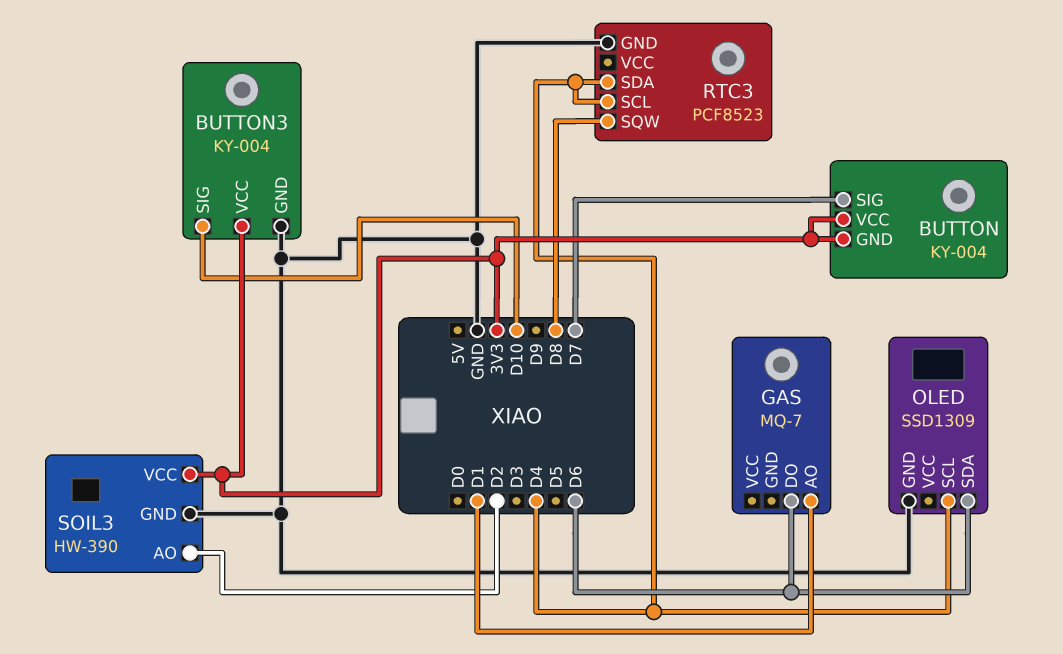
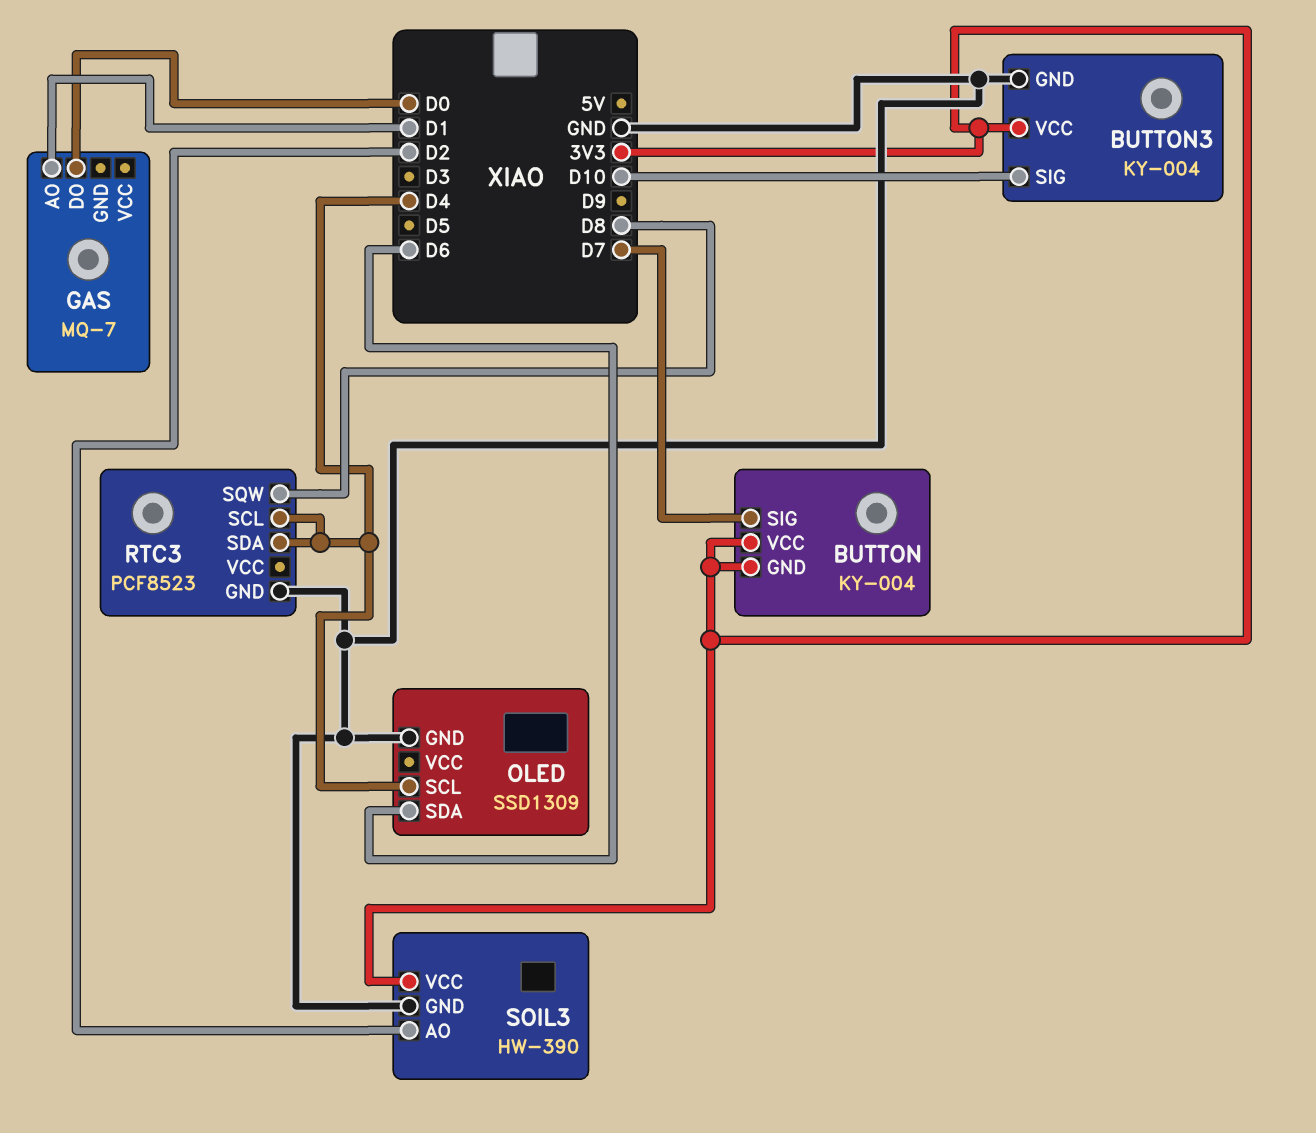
GAS pin DO: D6 -> D0

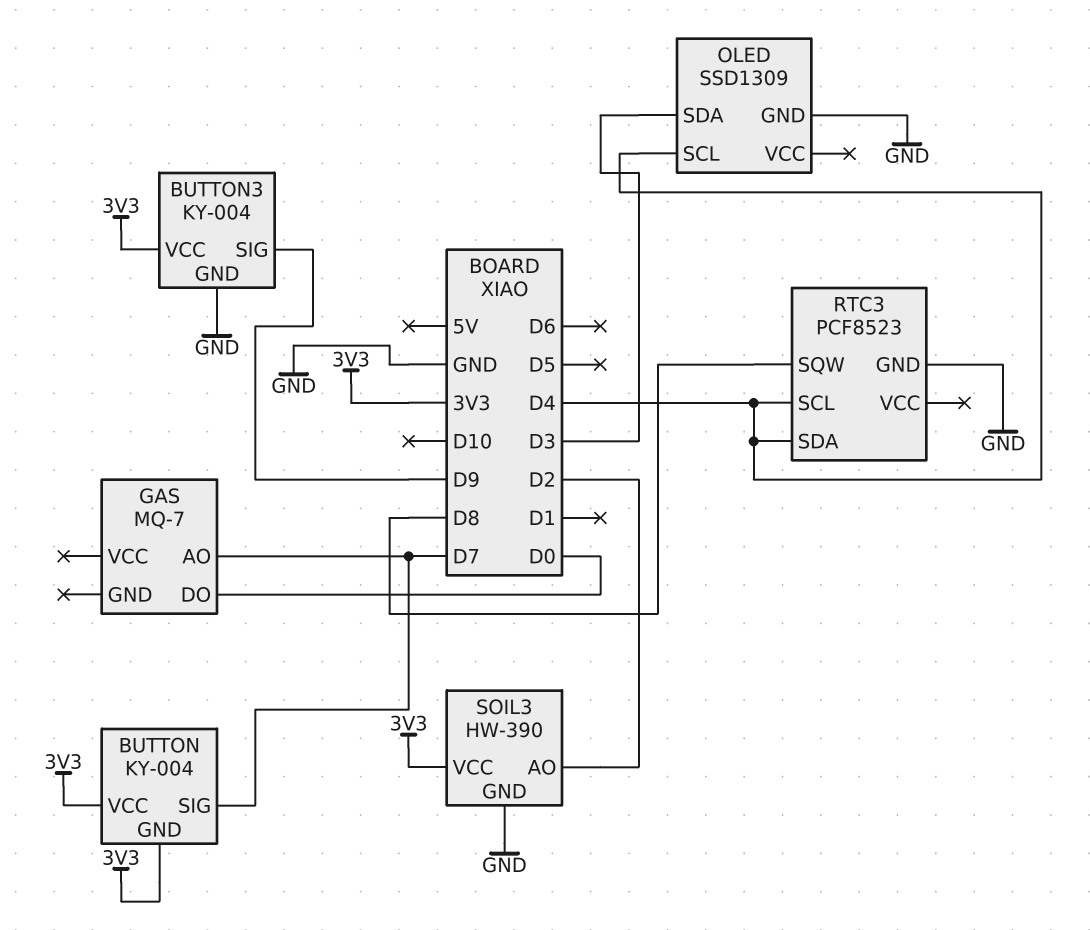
BUTTON3 pin SIG: D10 -> D9
GAS pin AO: D1 -> D7
OLED pin SDA: D6 -> D3

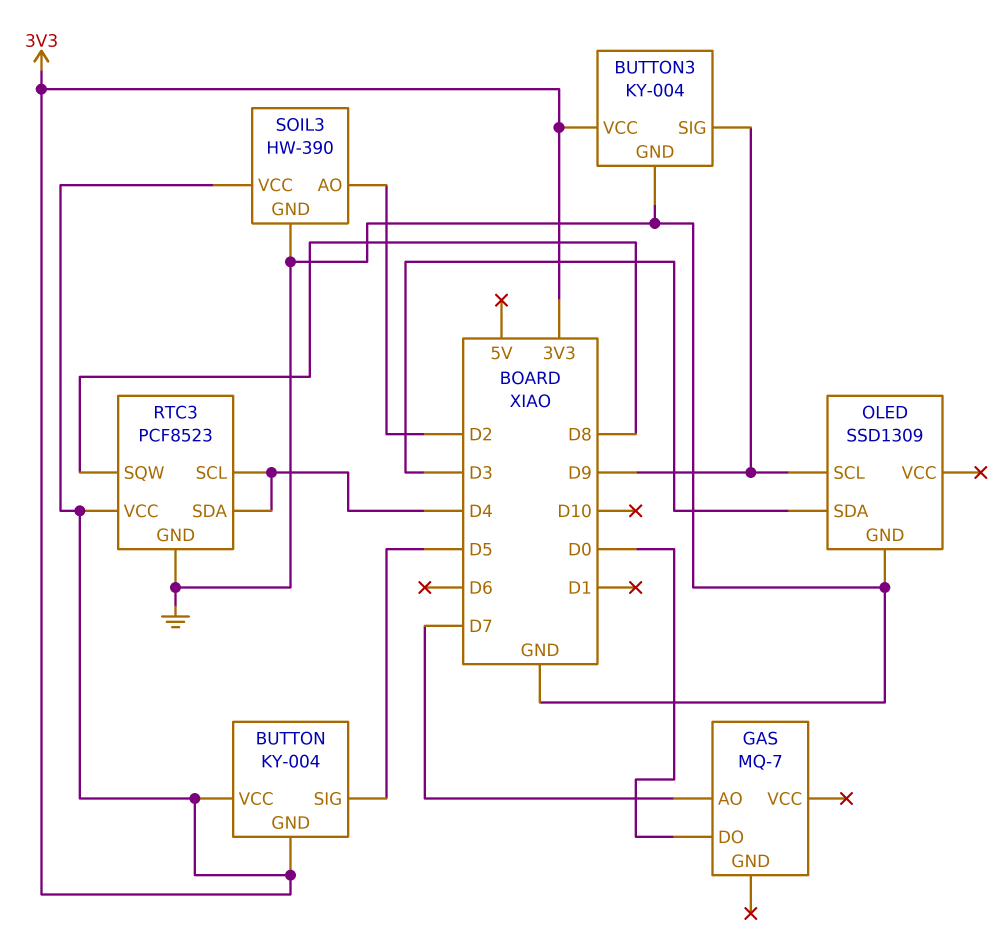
BUTTON pin SIG: D7 -> D5
OLED pin SCL: D4 -> D9
RTC3 pin VCC: none -> 3V3

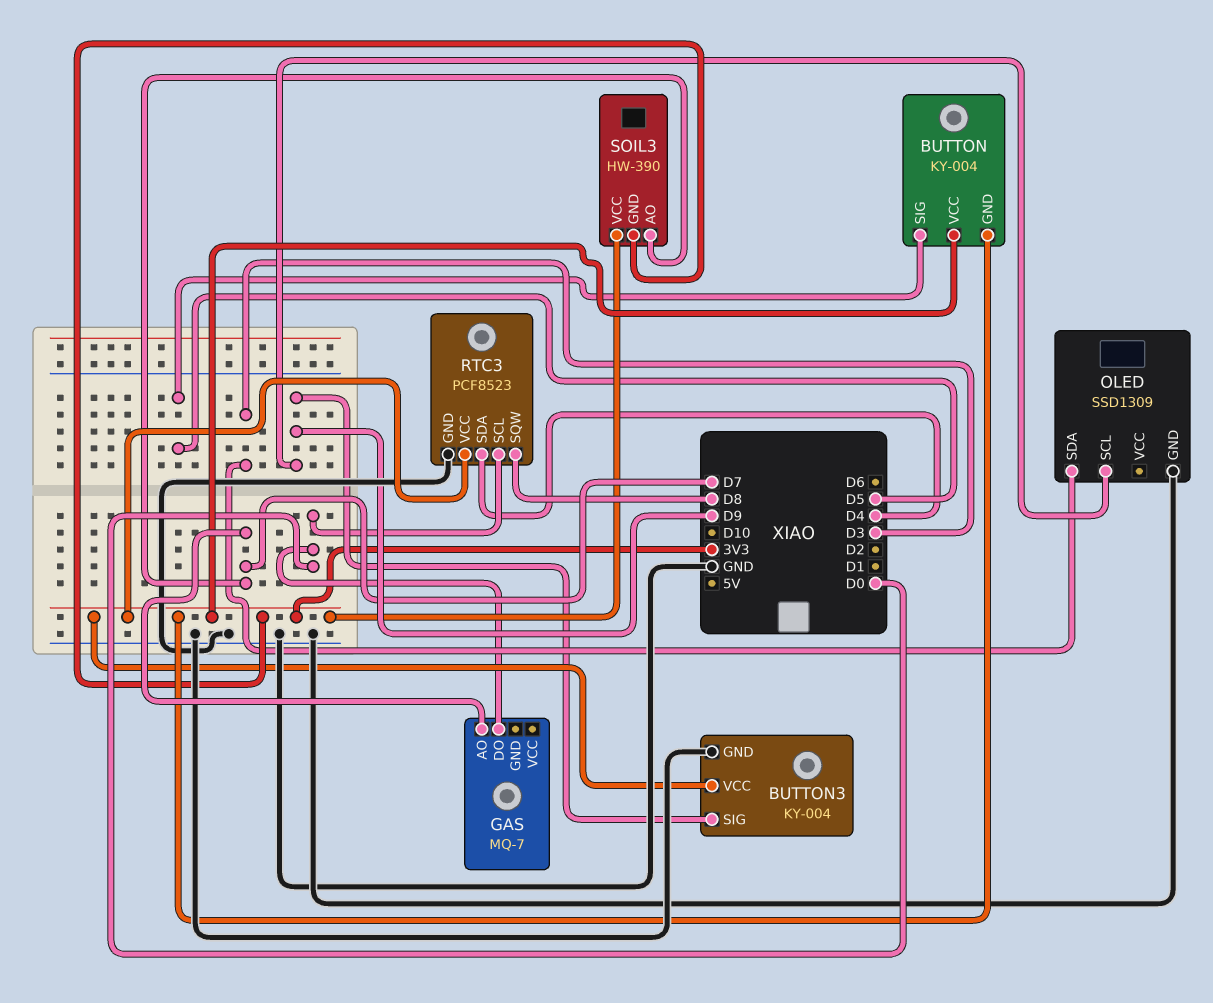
RTC3 pin SCL: D4 -> D0
SOIL3 pin AO: D2 -> D7
SOIL3 pin GND: GND -> 3V3

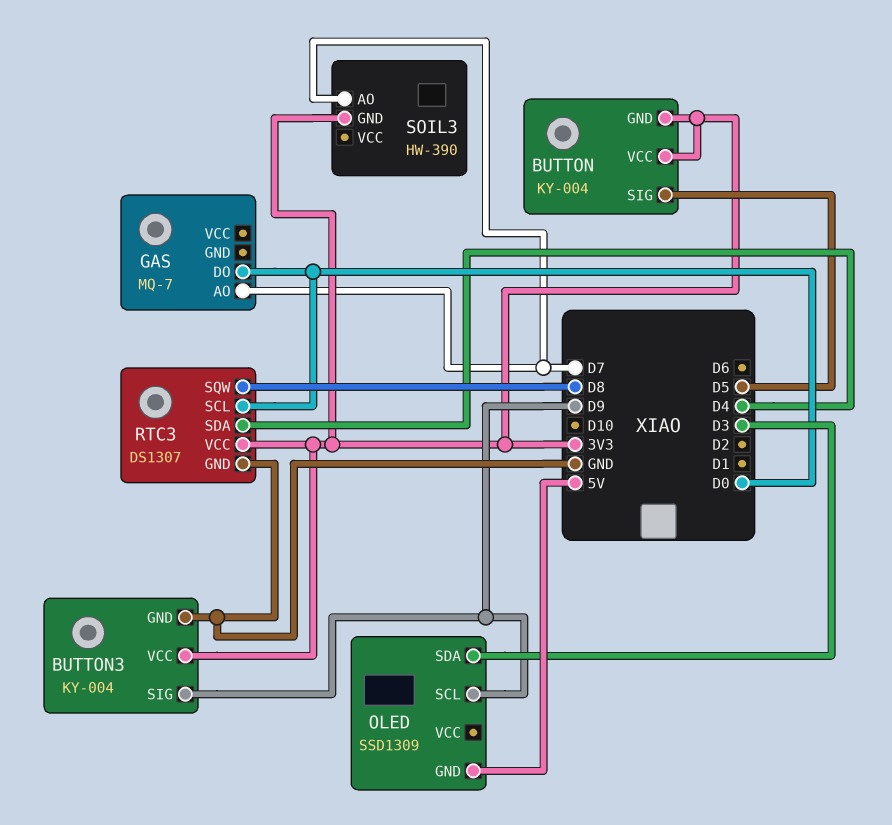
OLED pin GND: GND -> 5V
RTC3: PCF8523 -> DS1307
SOIL3 pin VCC: 3V3 -> none

